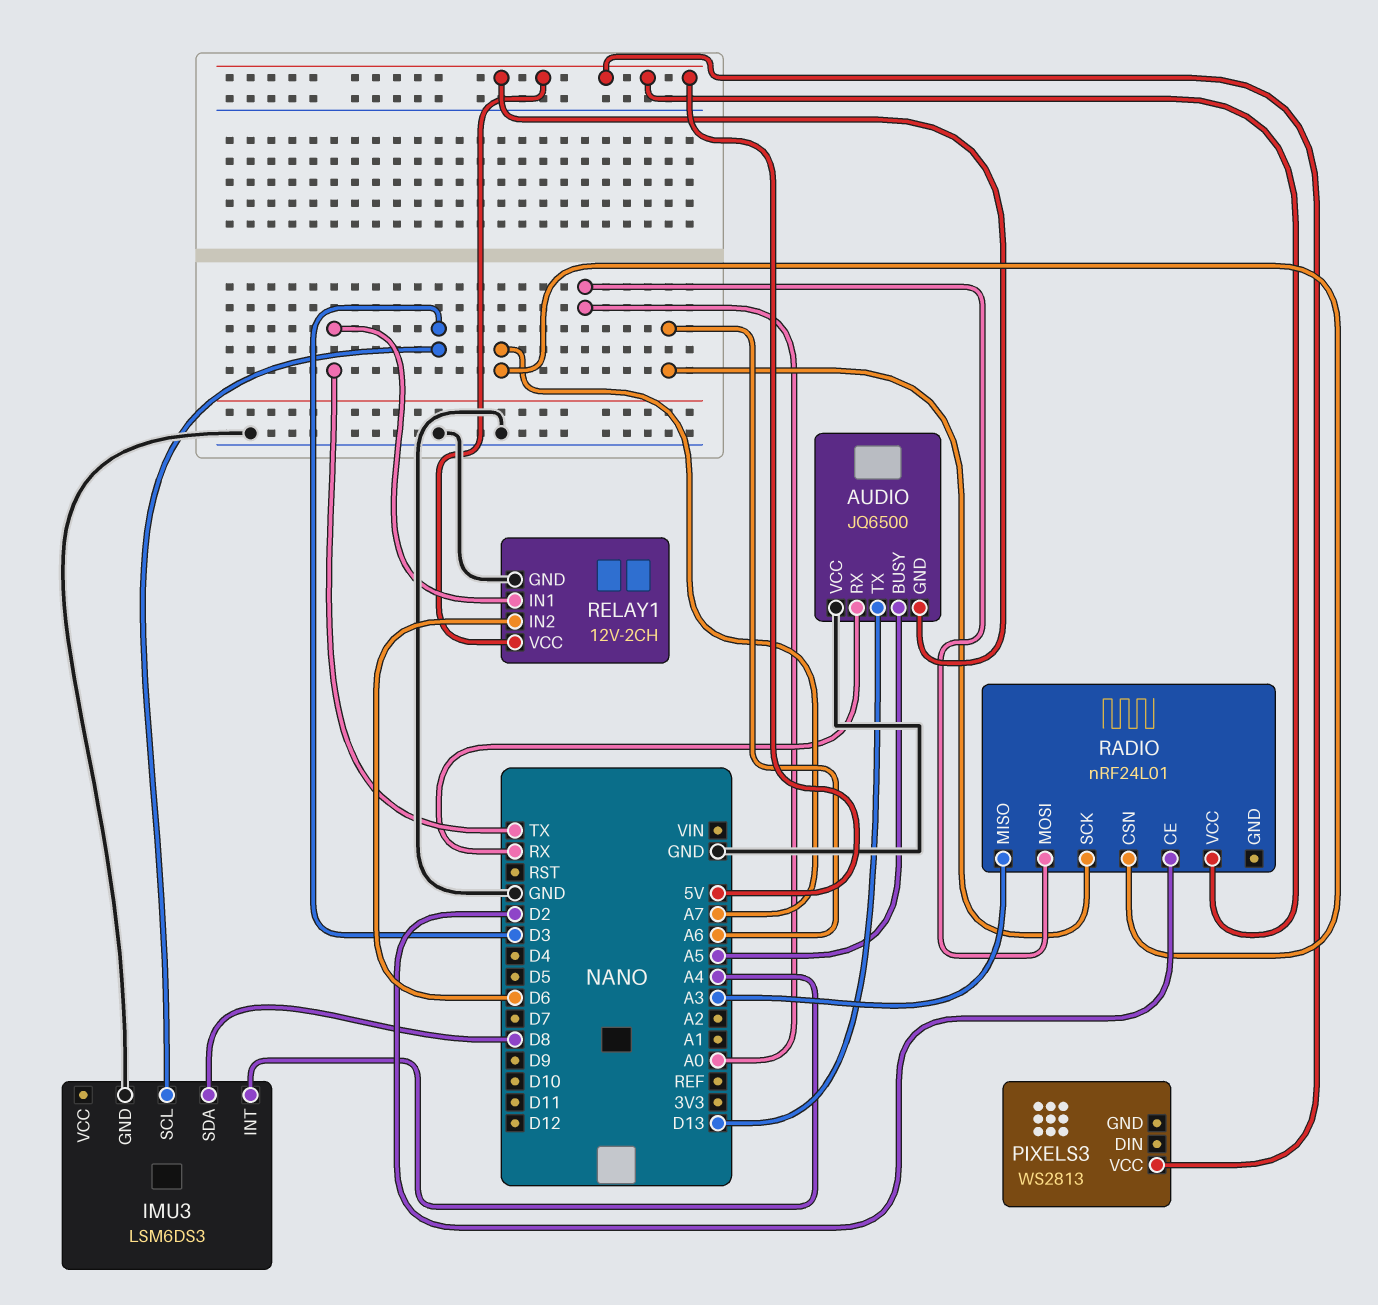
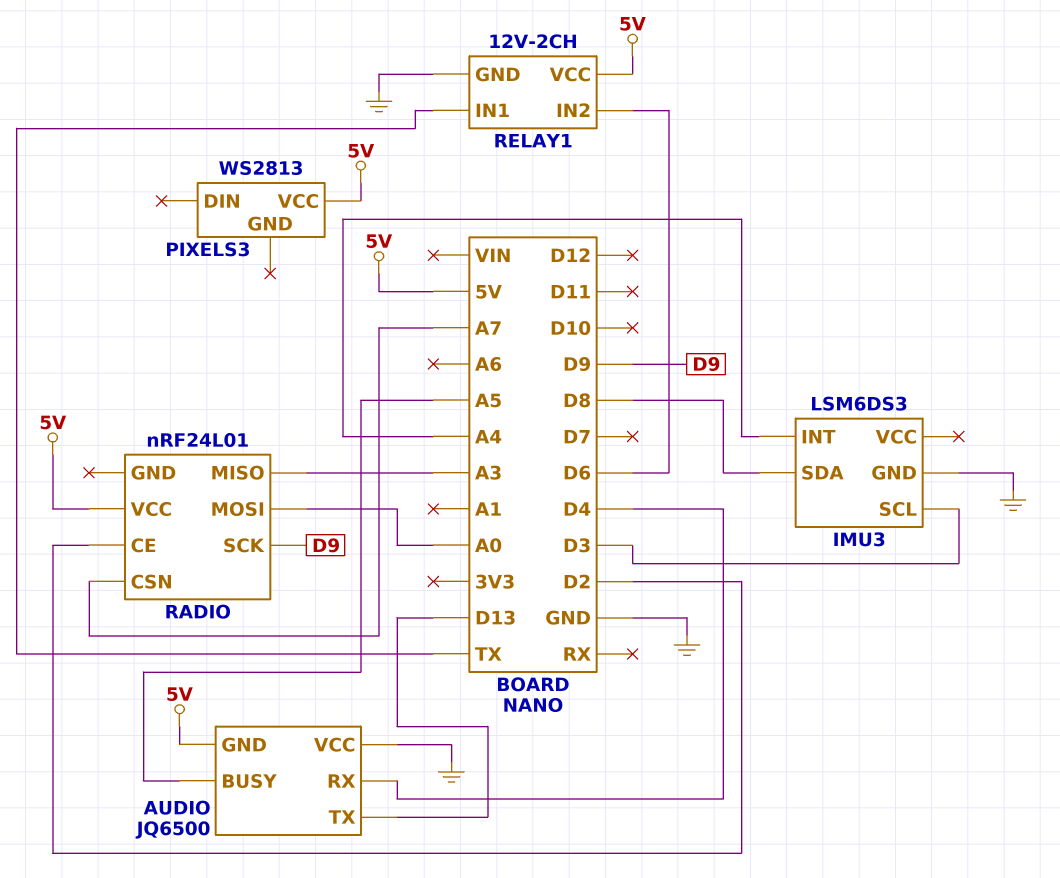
AUDIO pin RX: RX -> D4
RADIO pin SCK: A6 -> D9

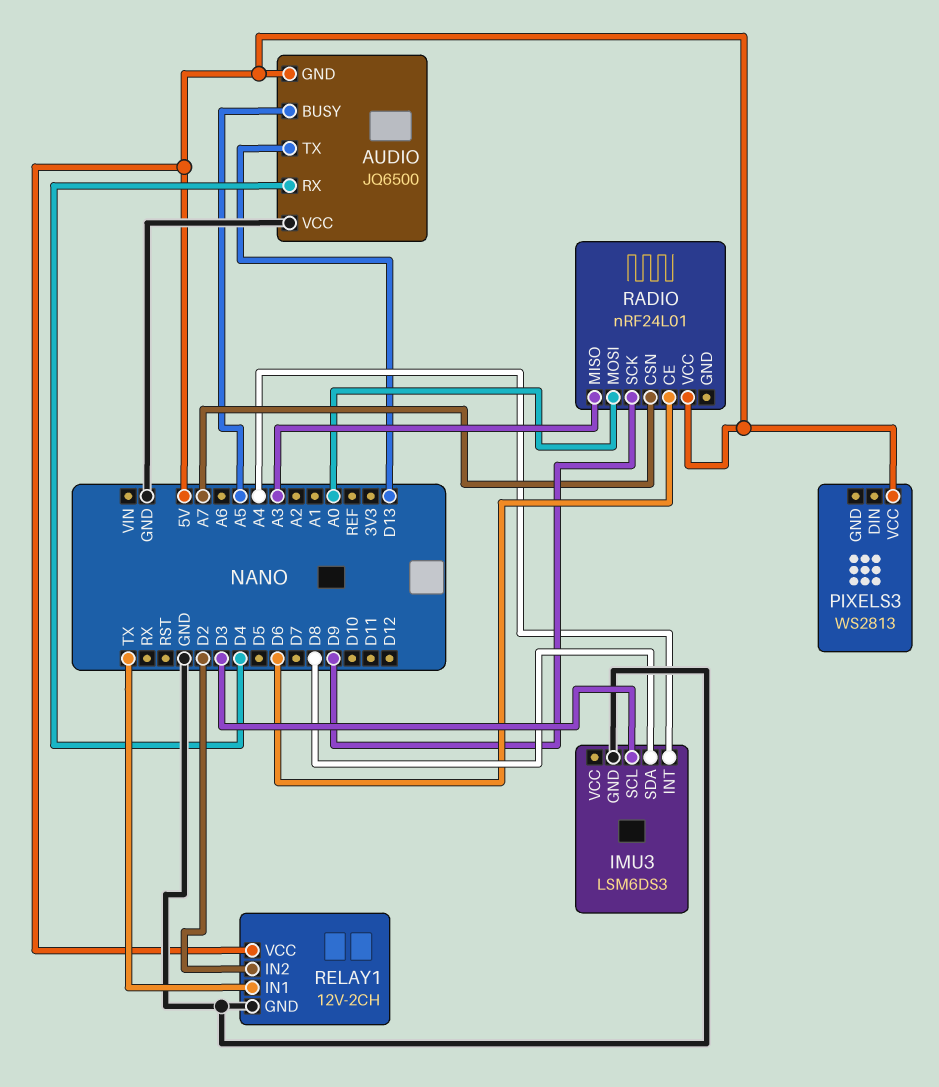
RADIO pin CE: D2 -> D6
RELAY1 pin IN2: D6 -> D2

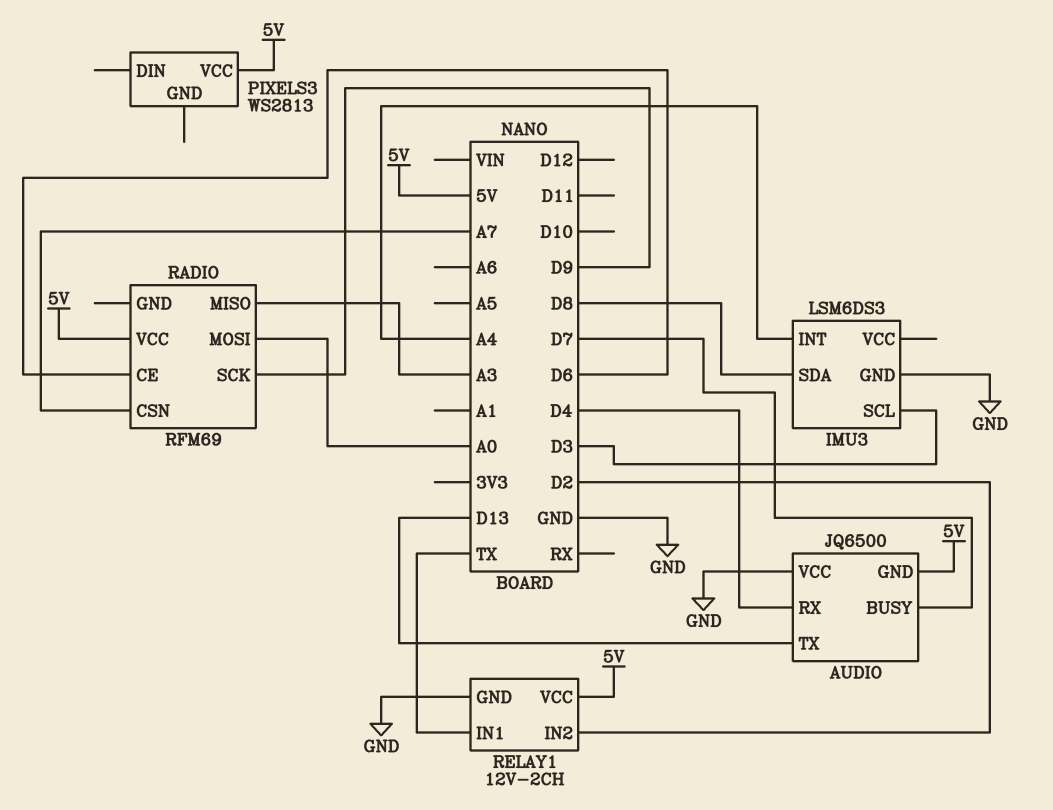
AUDIO pin BUSY: A5 -> D7
RADIO: nRF24L01 -> RFM69

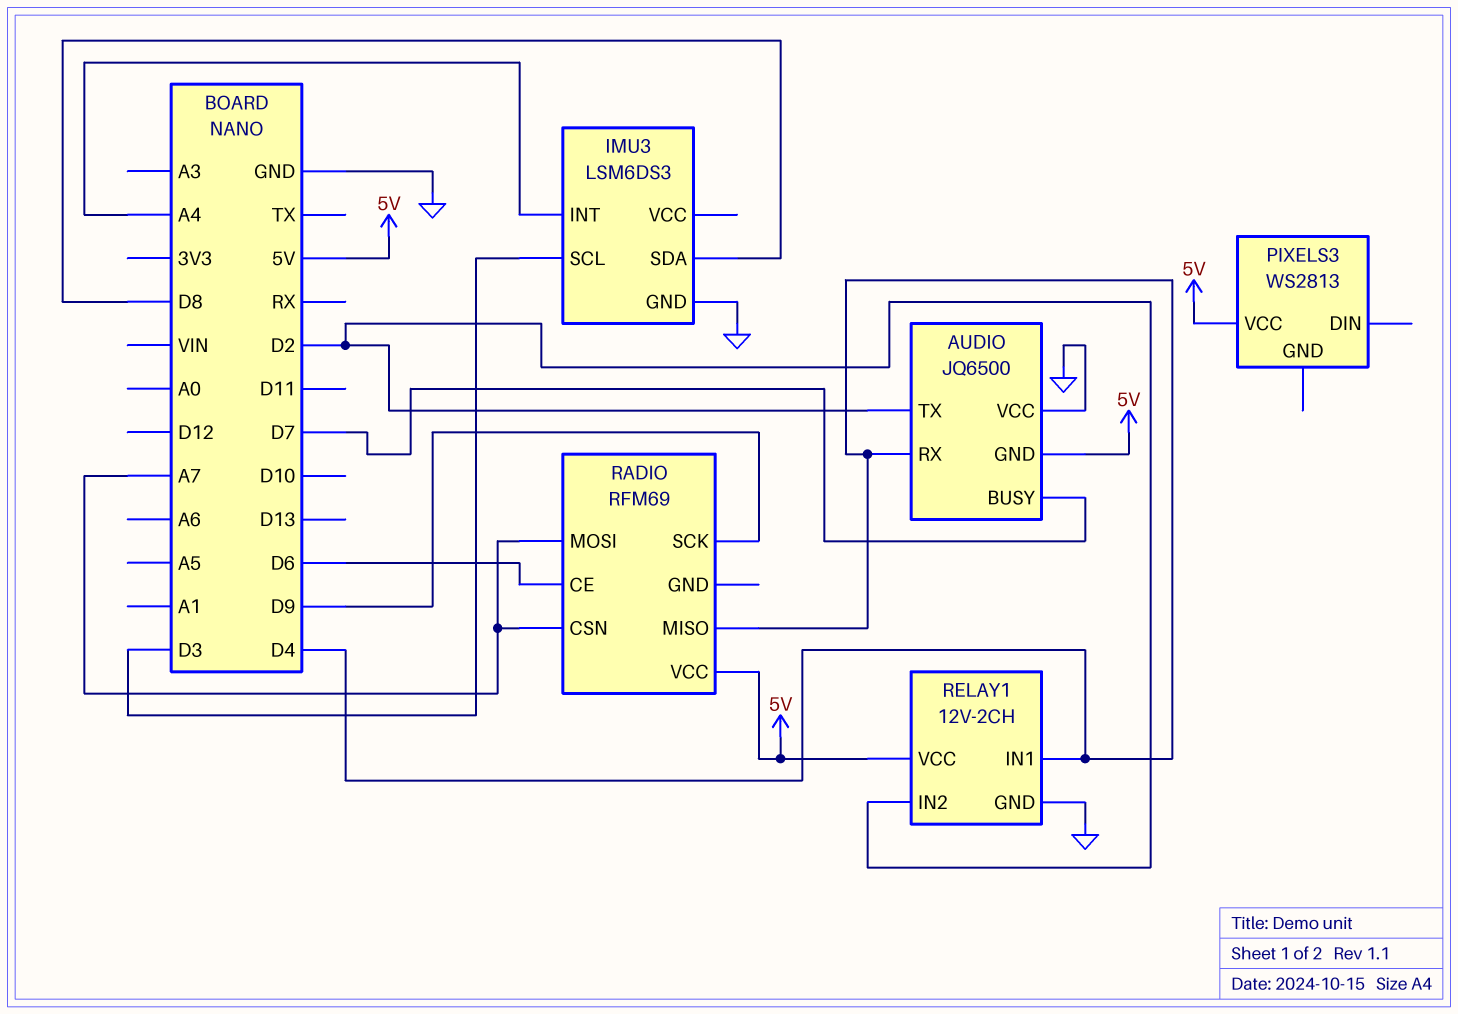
AUDIO pin TX: D13 -> D2
RADIO pin MISO: A3 -> D4
RADIO pin MOSI: A0 -> A7
RELAY1 pin IN1: TX -> D4

